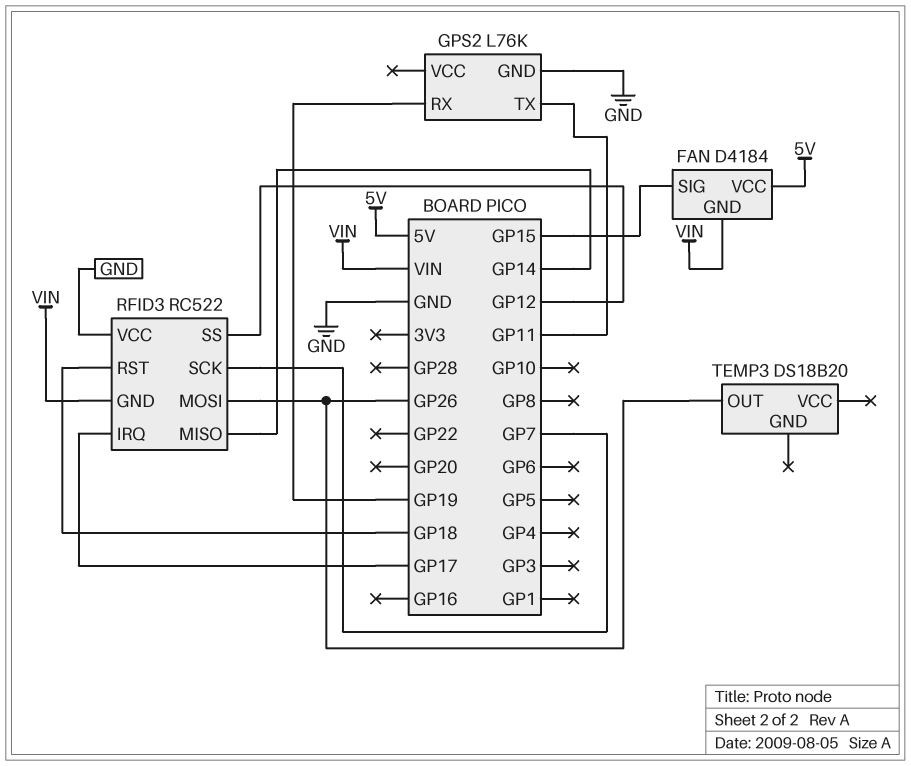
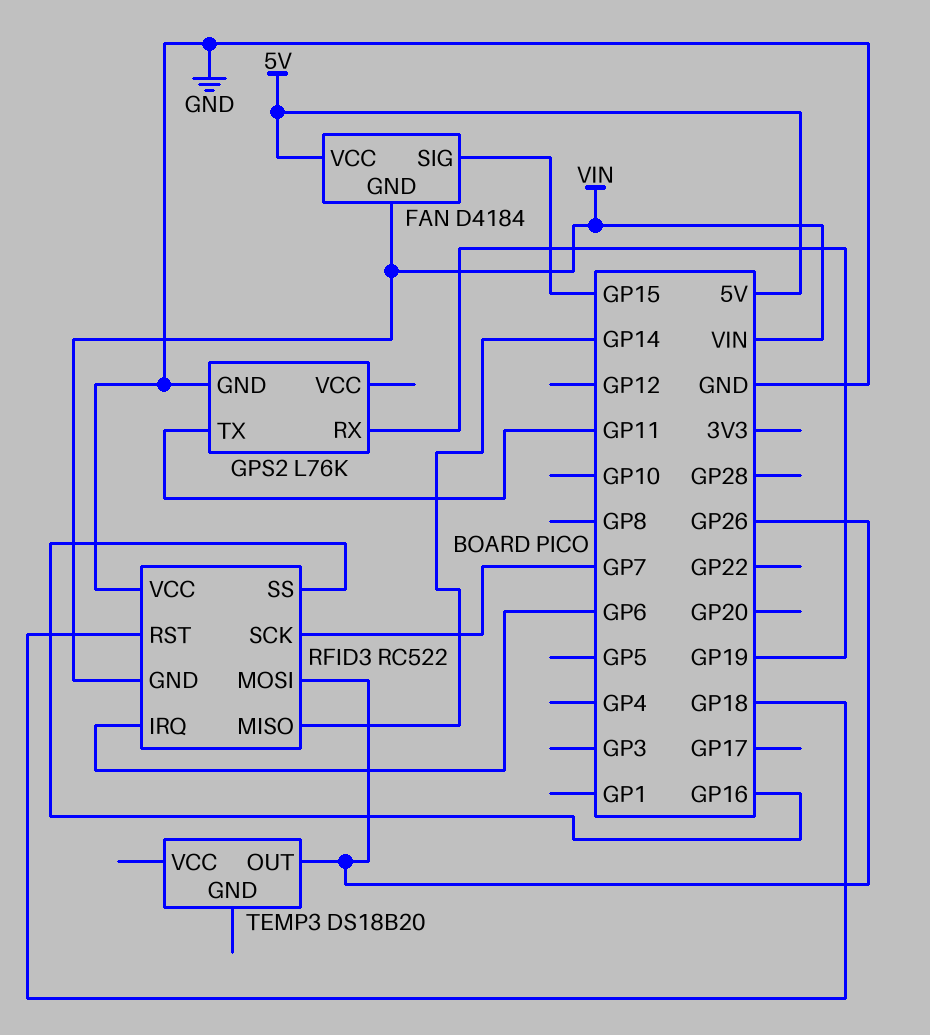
RFID3 pin IRQ: GP17 -> GP6
RFID3 pin SS: GP12 -> GP16

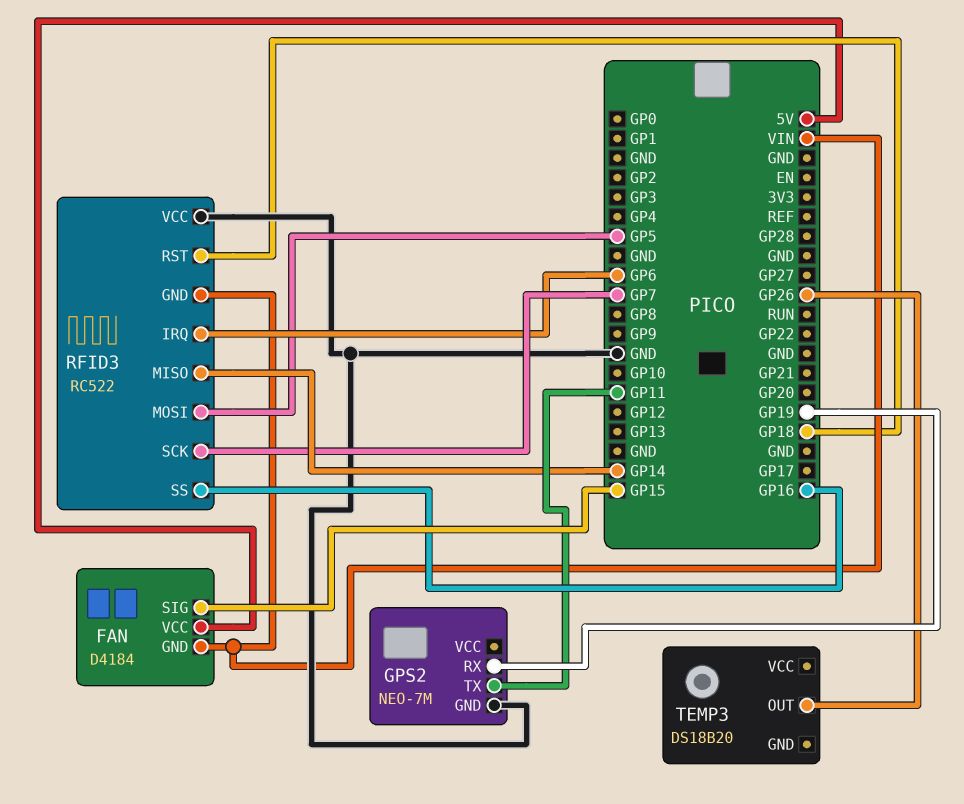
GPS2: L76K -> NEO-7M
RFID3 pin MOSI: GP26 -> GP5

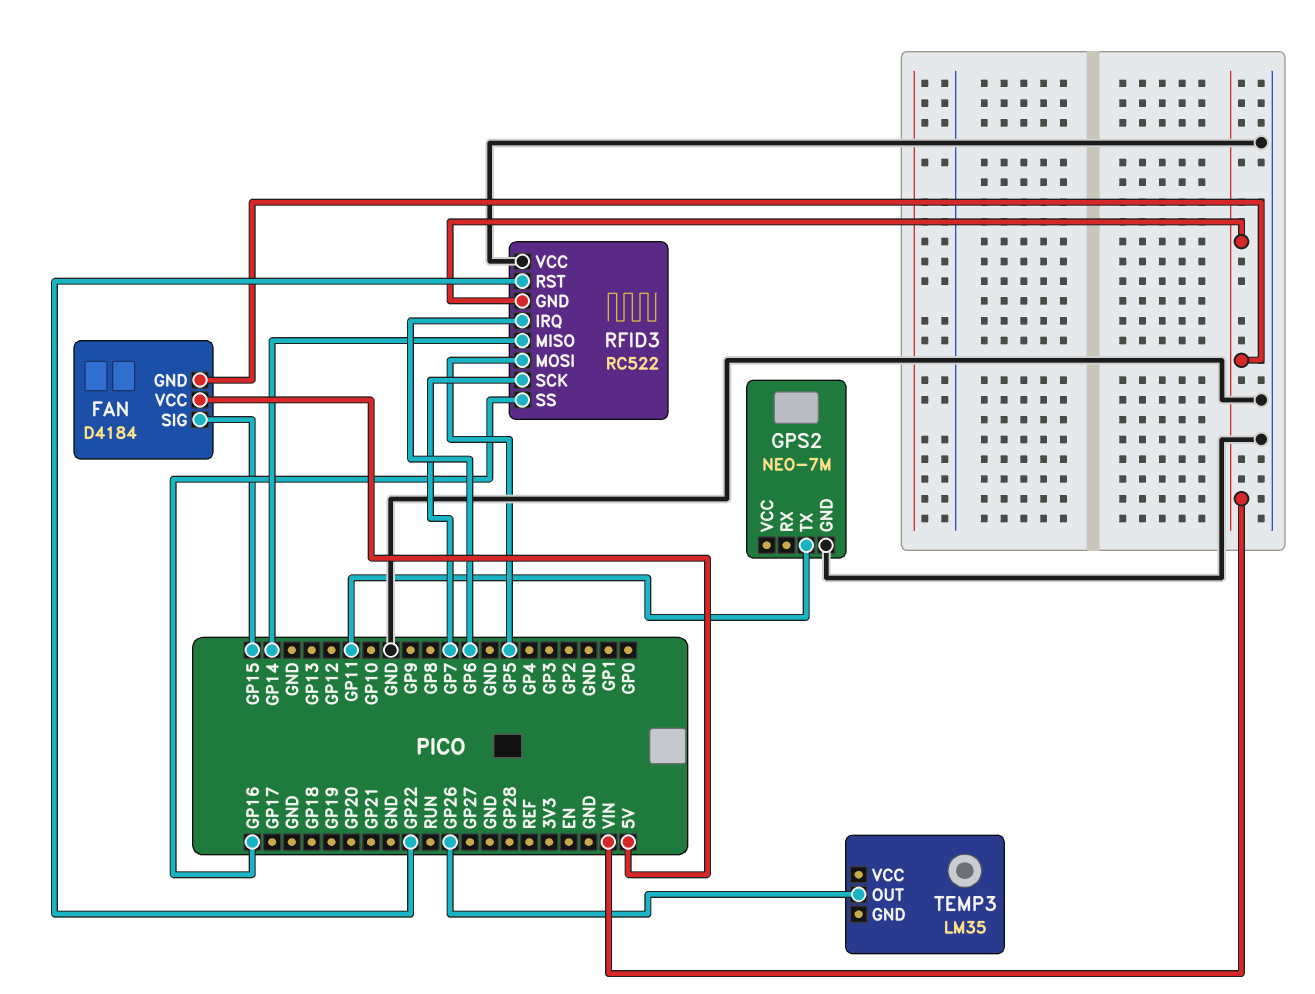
GPS2 pin RX: GP19 -> none
RFID3 pin RST: GP18 -> GP22
TEMP3: DS18B20 -> LM35

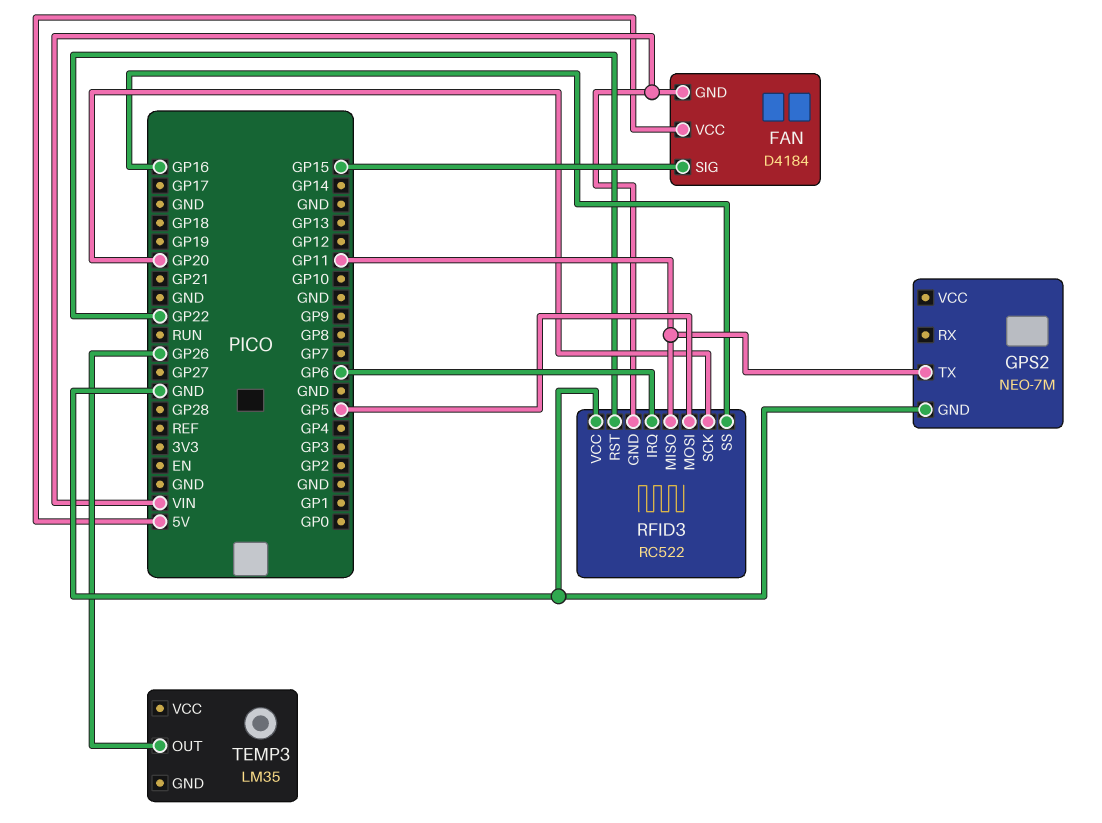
RFID3 pin MISO: GP14 -> GP11
RFID3 pin SCK: GP7 -> GP20

